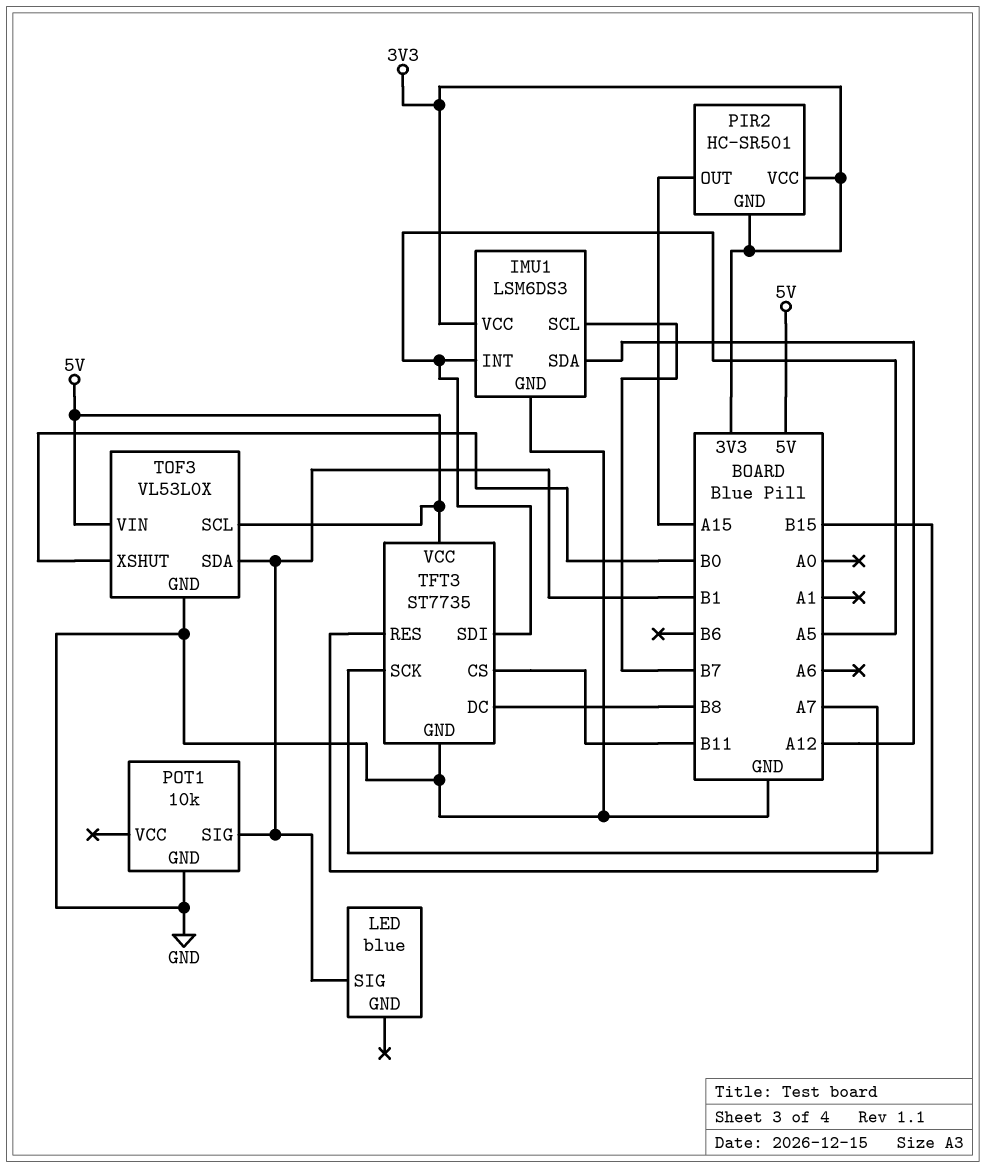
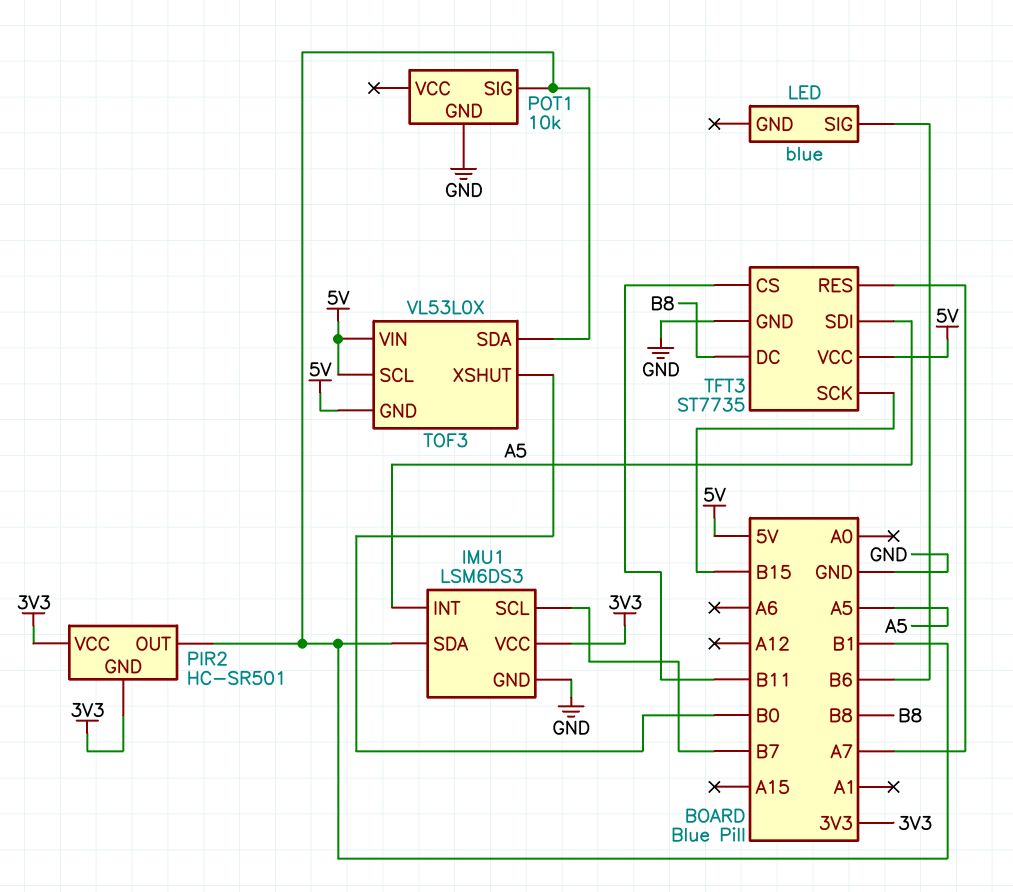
IMU1 pin SDA: A12 -> B1
LED pin SIG: B1 -> B6
PIR2 pin OUT: A15 -> B1
TOF3 pin GND: GND -> 5V

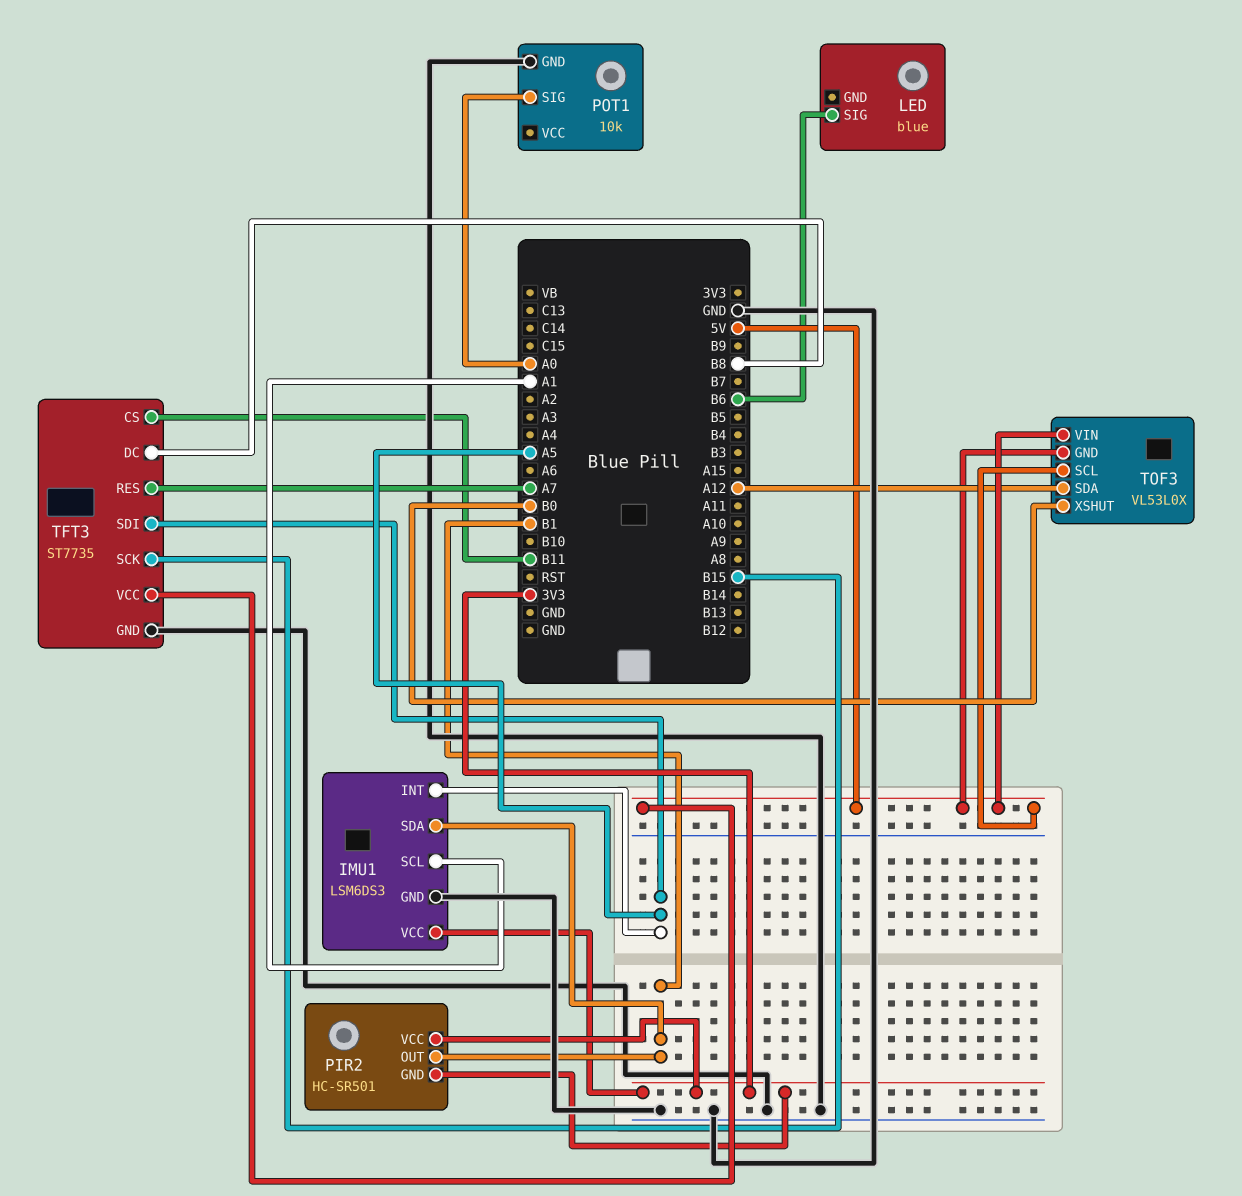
IMU1 pin SCL: B7 -> A1
POT1 pin SIG: B1 -> A0
TOF3 pin SDA: B1 -> A12

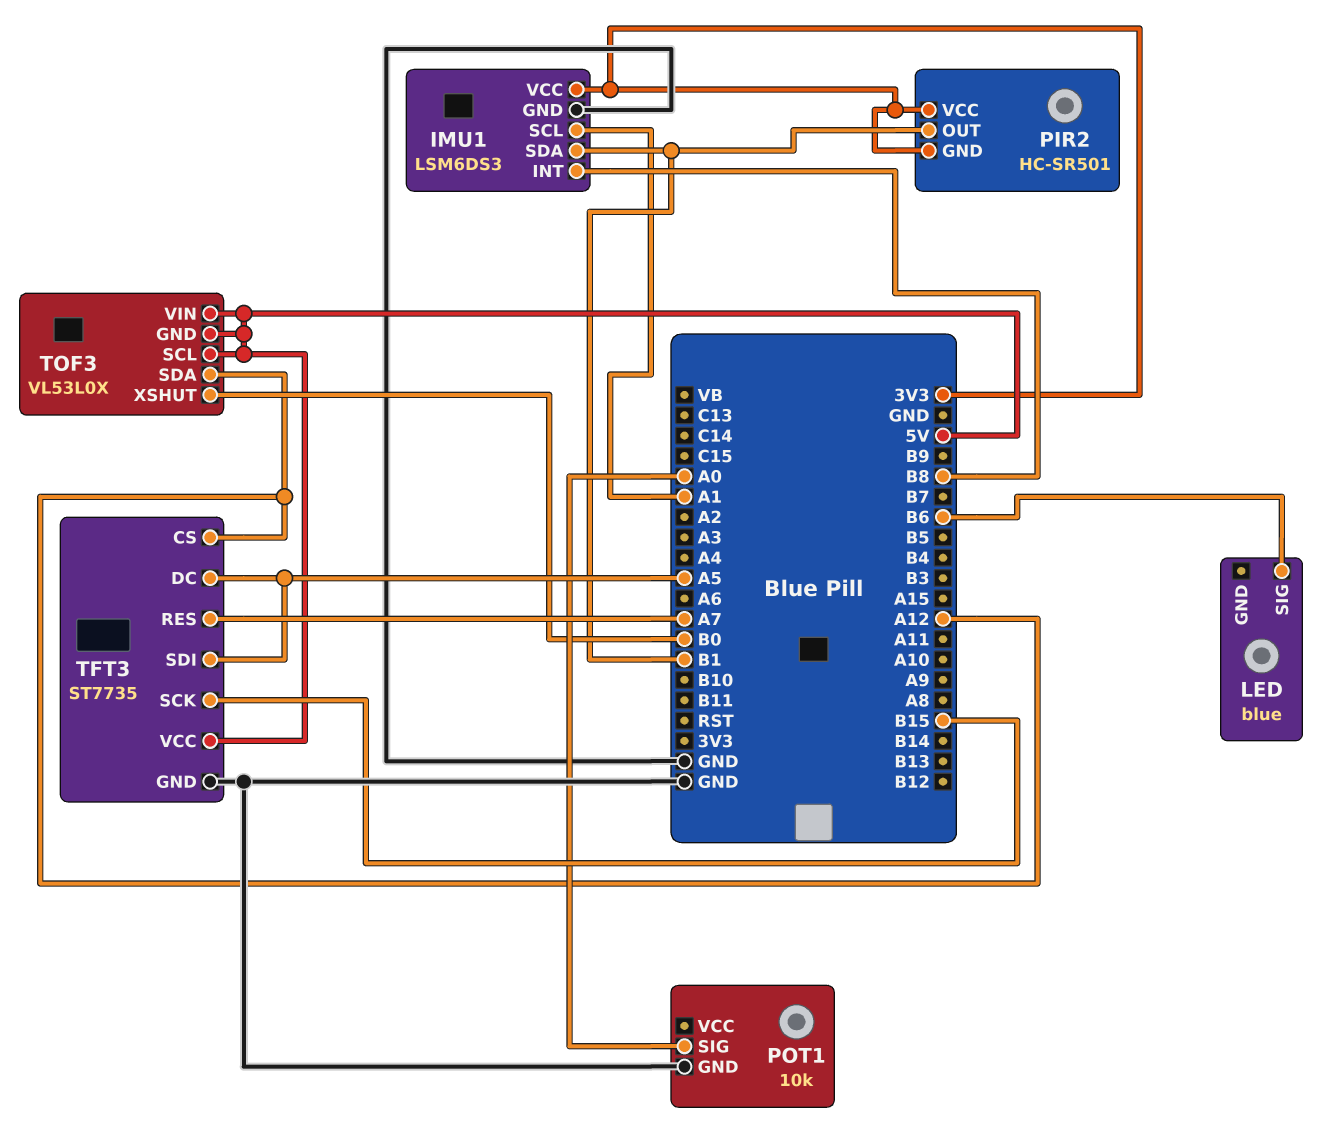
IMU1 pin INT: A5 -> B8
TFT3 pin CS: B11 -> A12
TFT3 pin DC: B8 -> A5

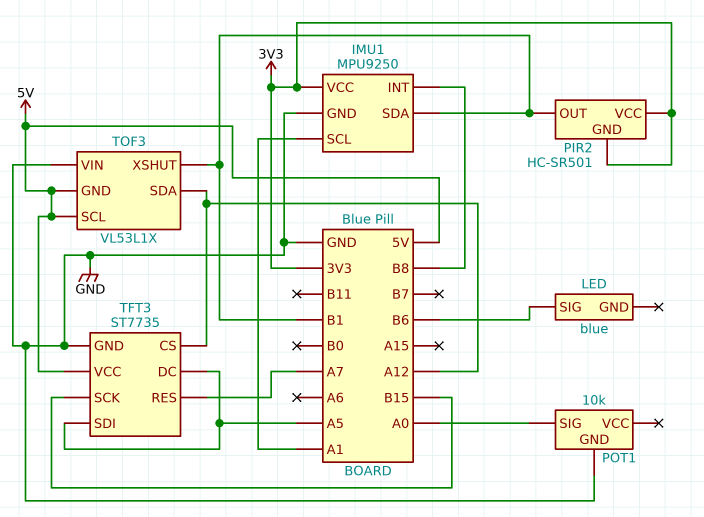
IMU1: LSM6DS3 -> MPU9250
TOF3: VL53L0X -> VL53L1X
TOF3 pin VIN: 5V -> GND
TOF3 pin XSHUT: B0 -> B1

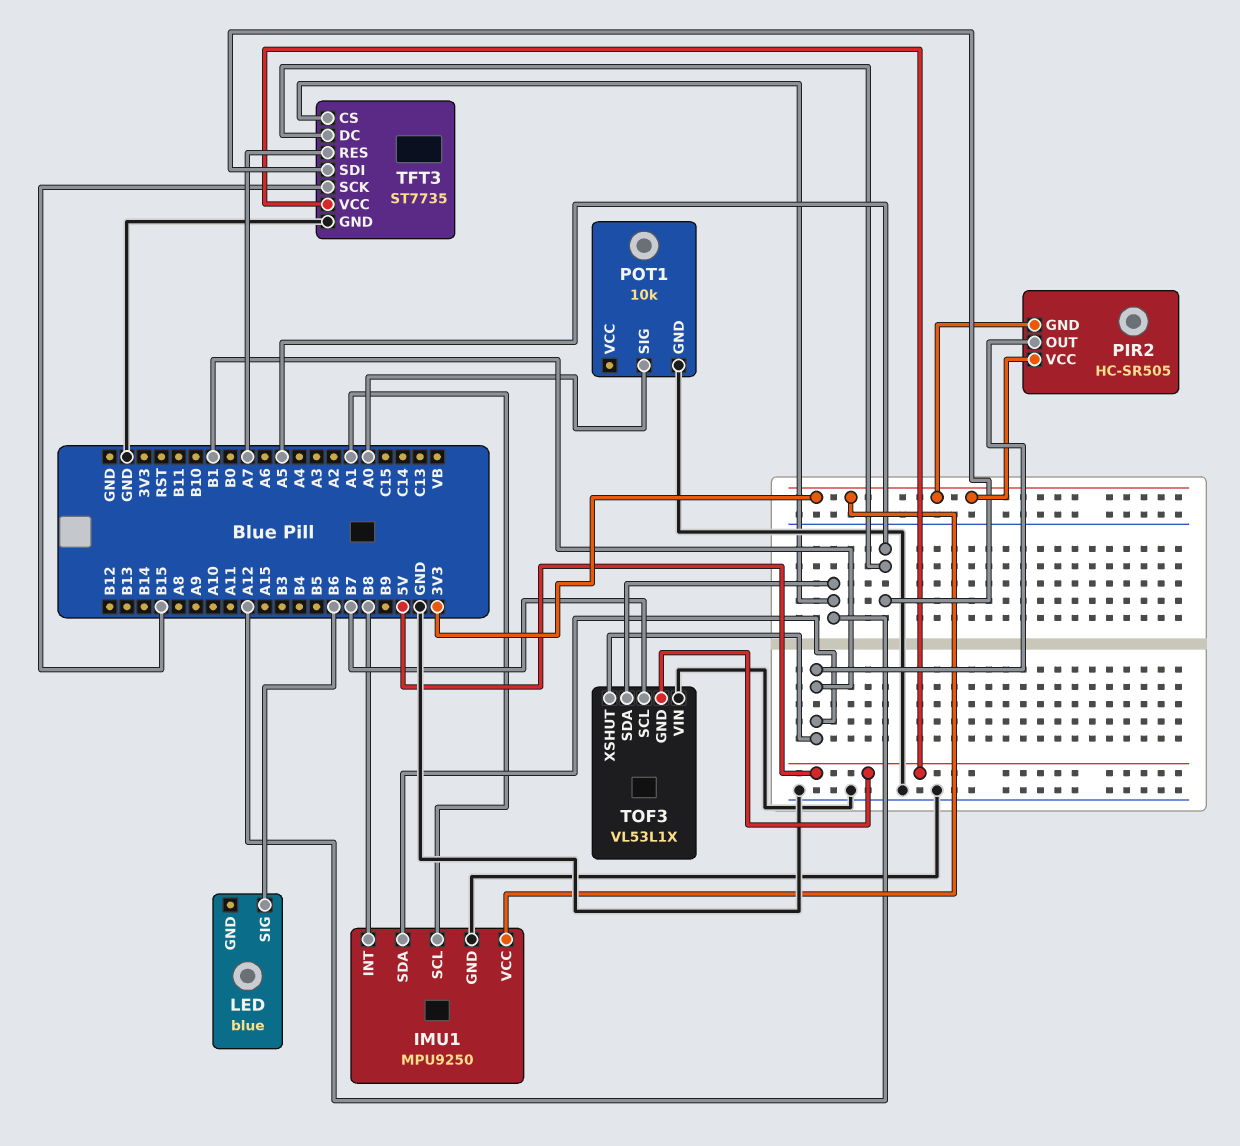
PIR2: HC-SR501 -> HC-SR505
TOF3 pin SCL: 5V -> B7

